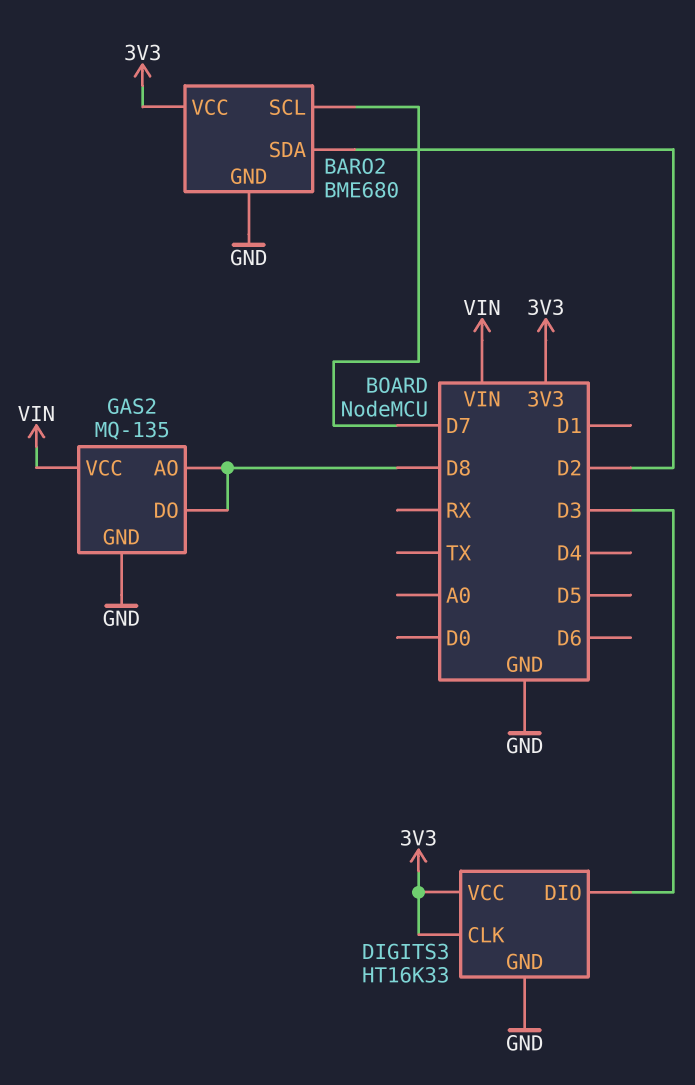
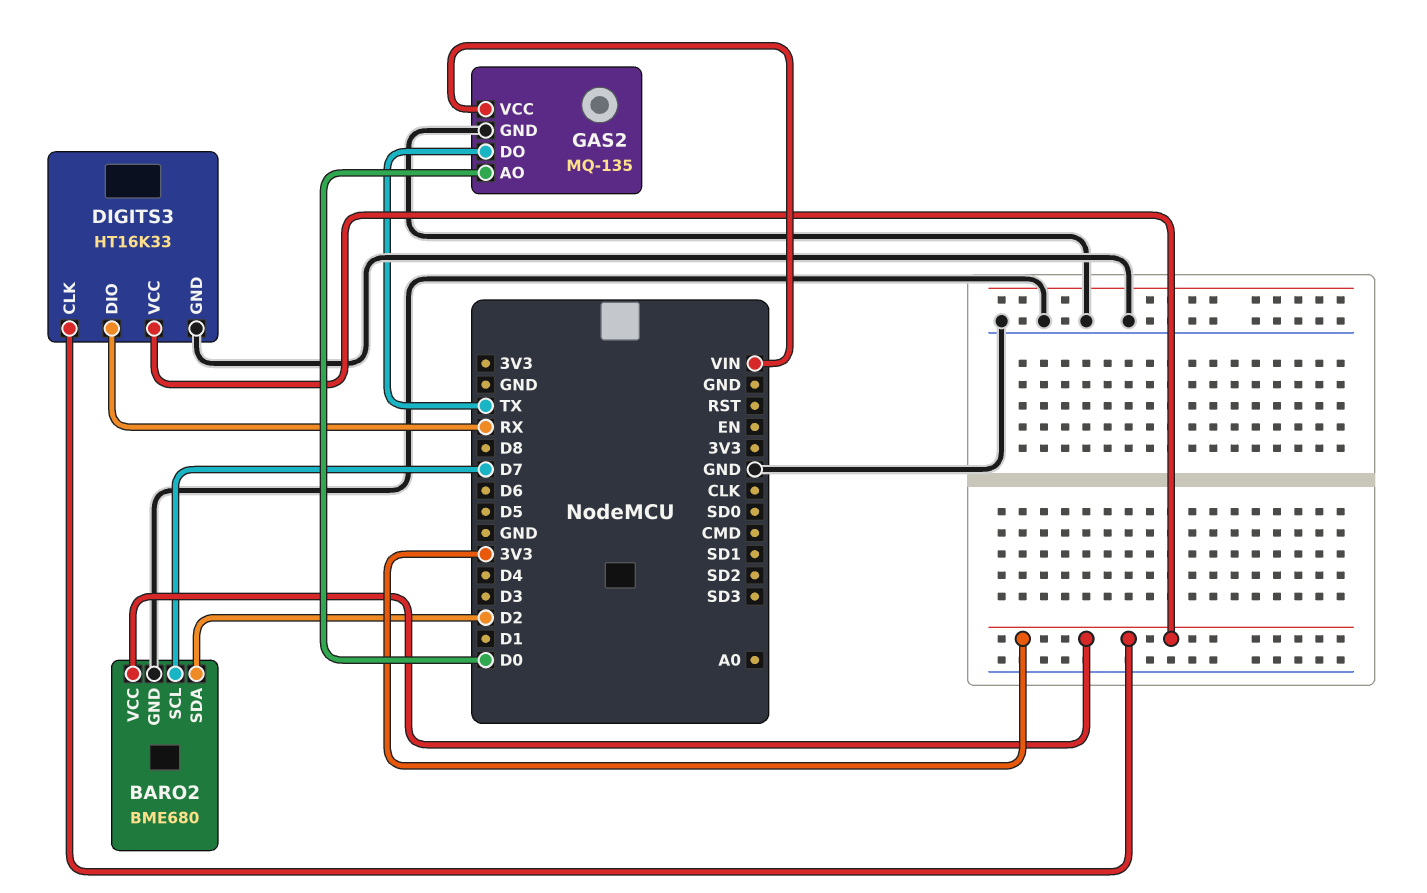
DIGITS3 pin DIO: D3 -> RX
GAS2 pin AO: D8 -> D0
GAS2 pin DO: D8 -> TX

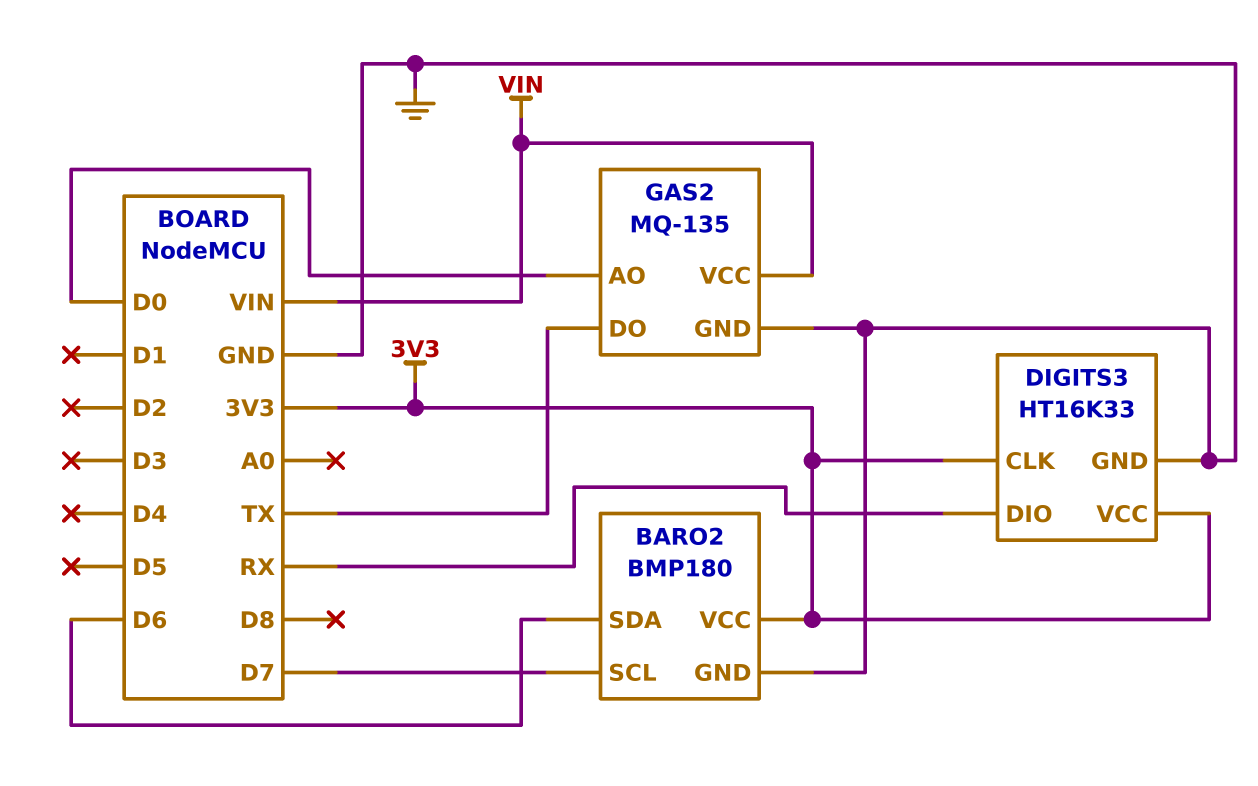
BARO2: BME680 -> BMP180
BARO2 pin SDA: D2 -> D6

